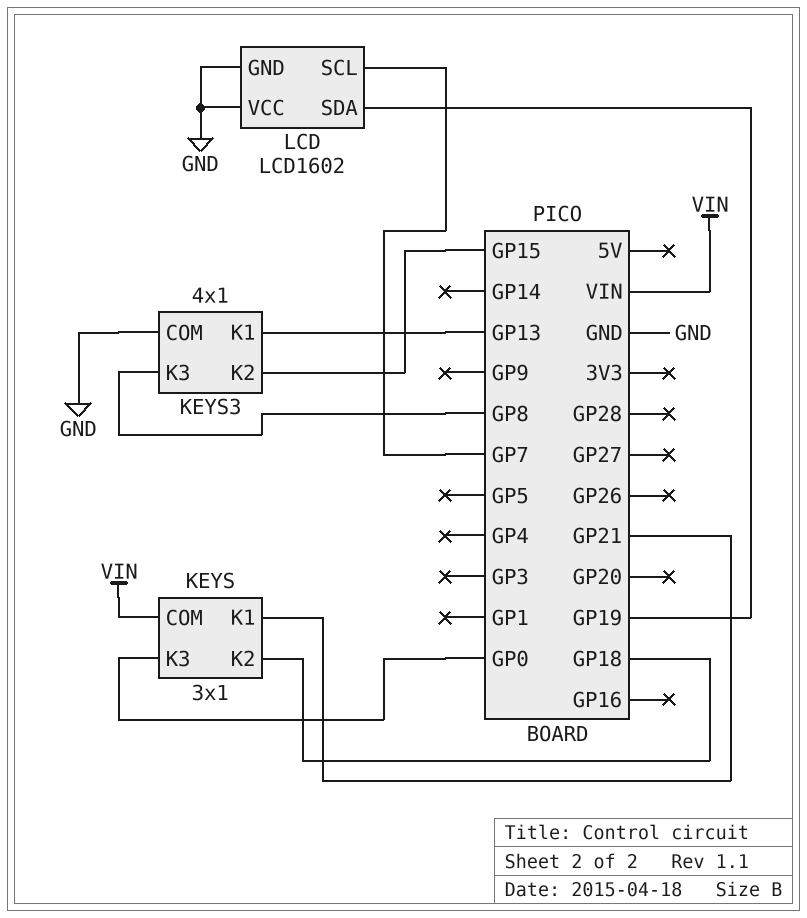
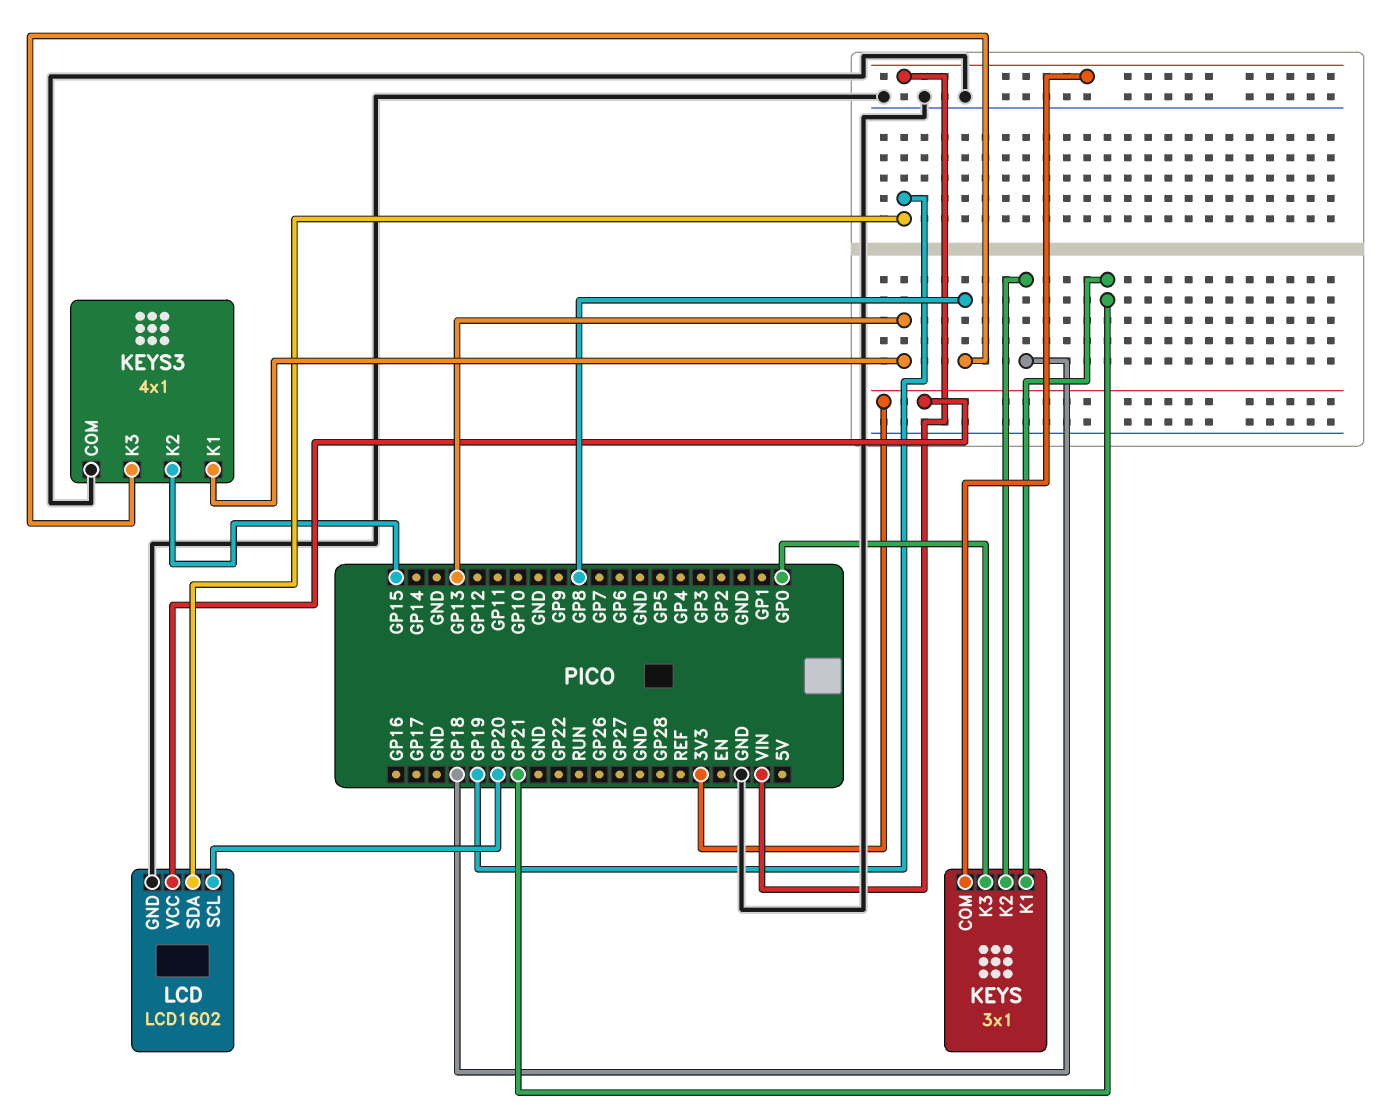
LCD pin SCL: GP7 -> GP20
LCD pin VCC: GND -> 3V3

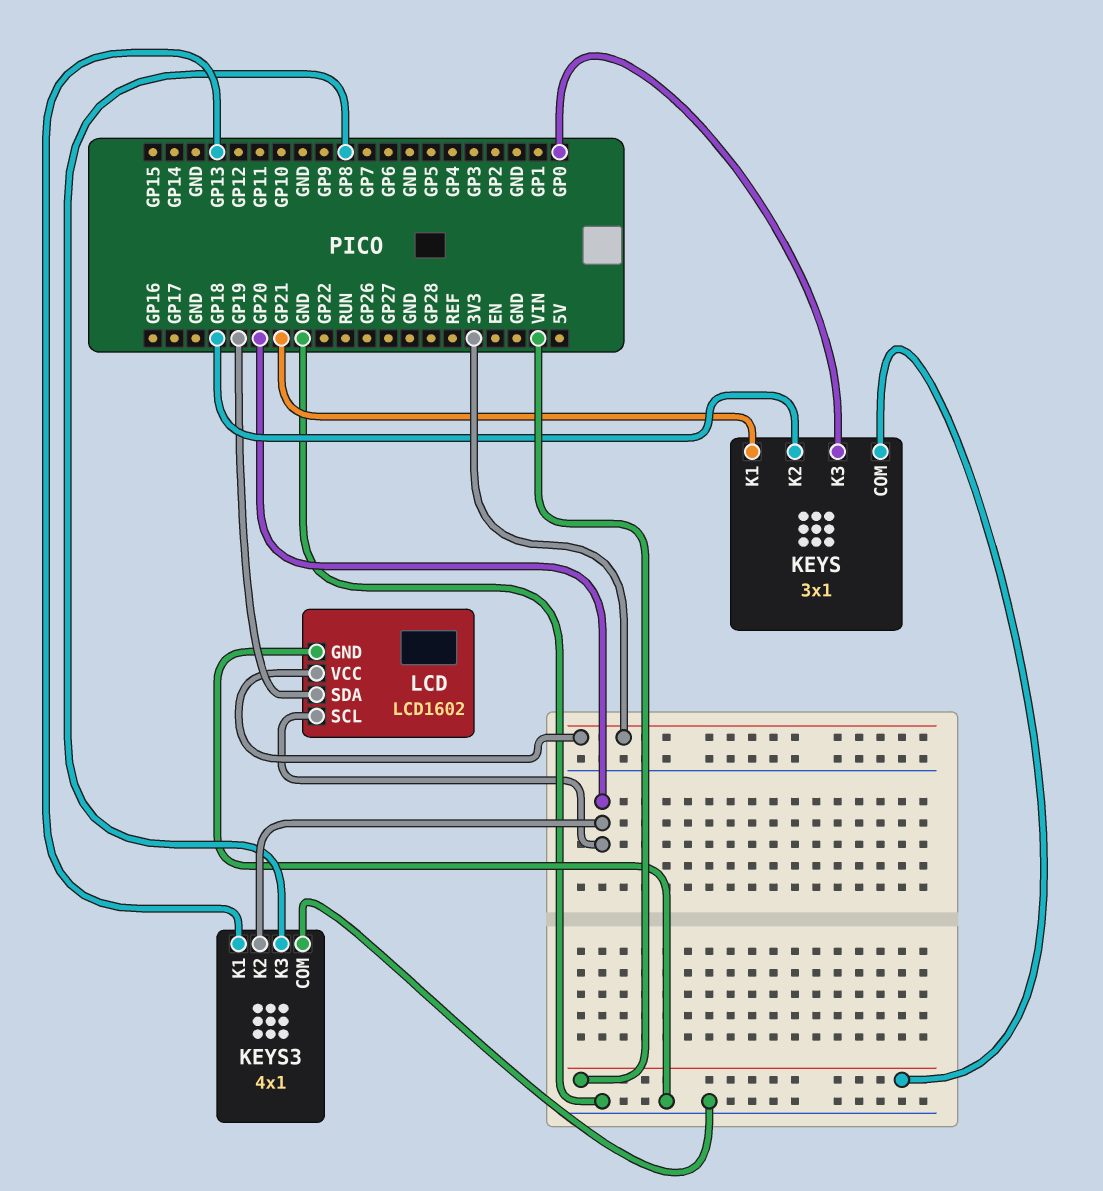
KEYS3 pin K2: GP15 -> GP20

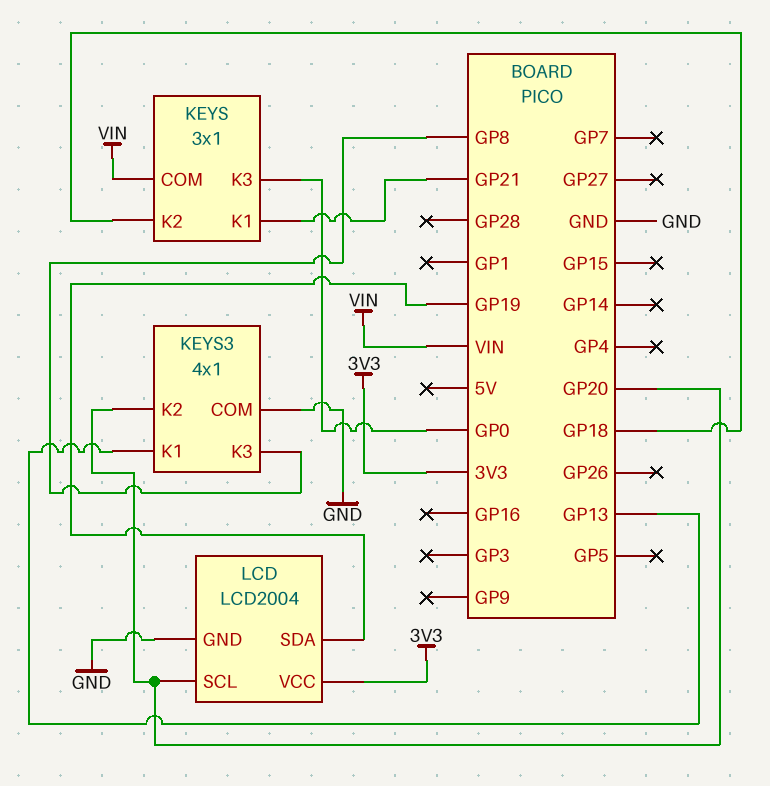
LCD: LCD1602 -> LCD2004

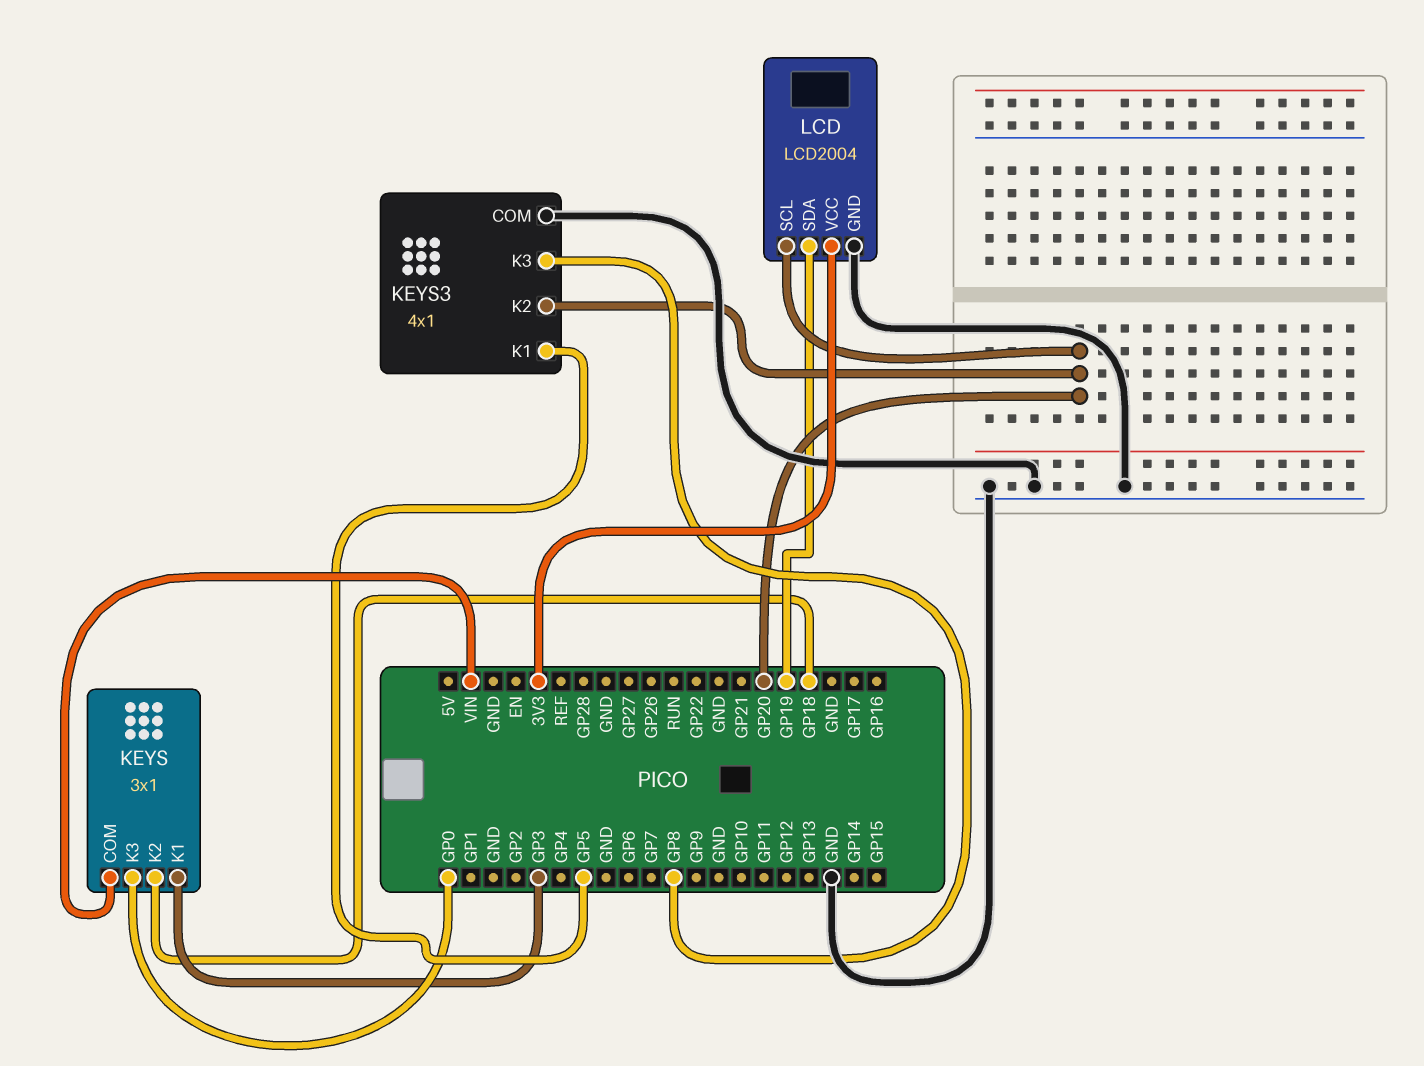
KEYS pin K1: GP21 -> GP3
KEYS3 pin K1: GP13 -> GP5

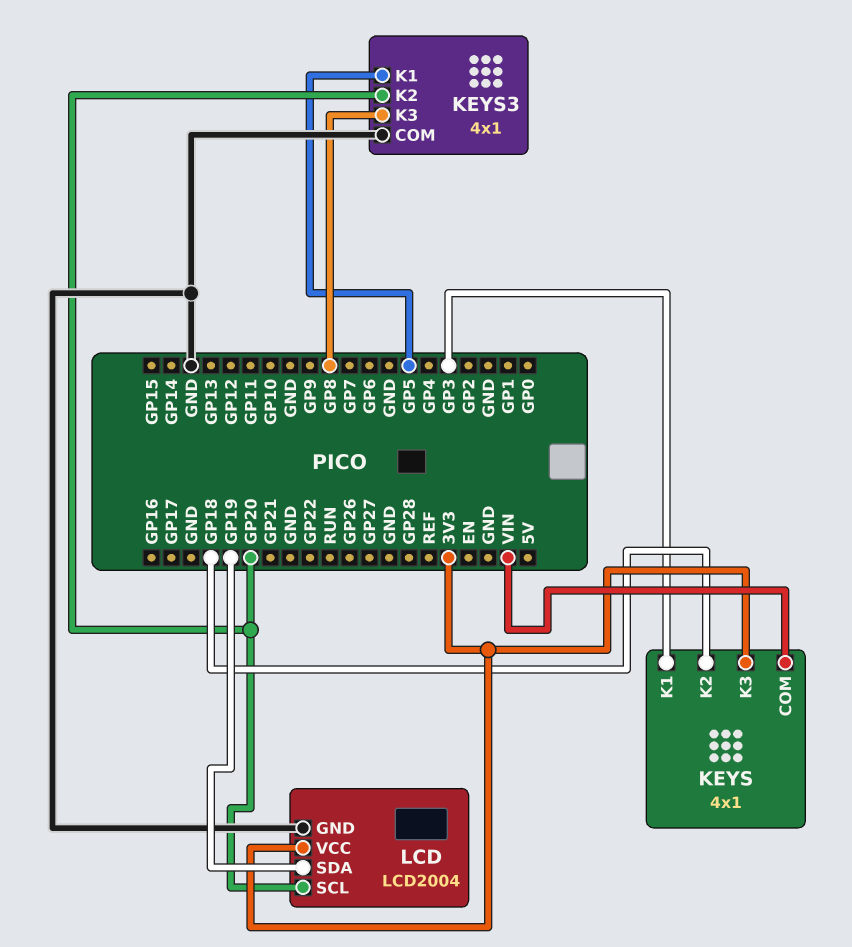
KEYS: 3x1 -> 4x1
KEYS pin K3: GP0 -> 3V3

